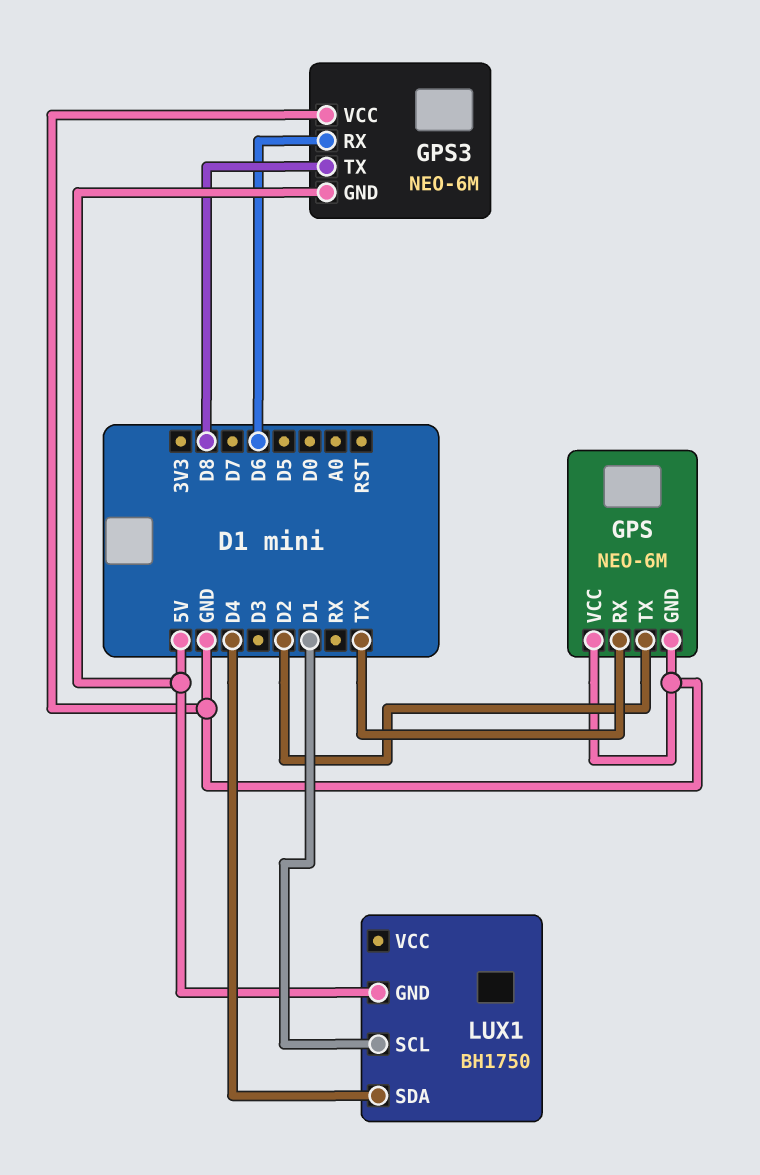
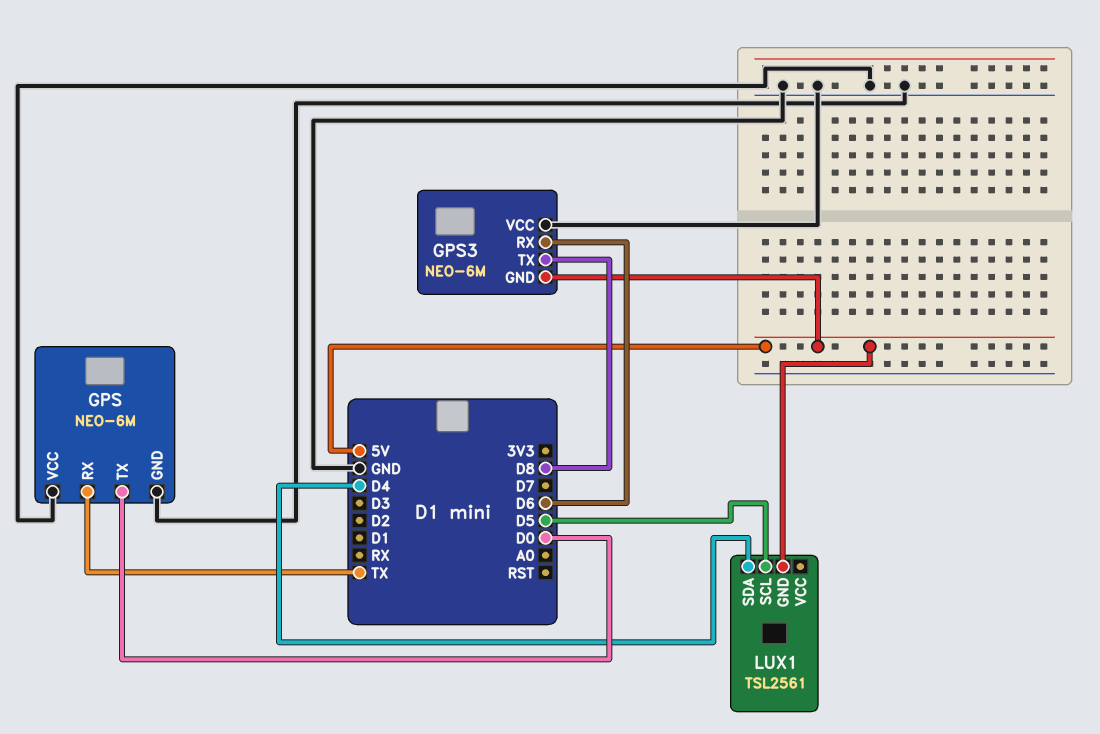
GPS pin TX: D2 -> D0
LUX1: BH1750 -> TSL2561
LUX1 pin SCL: D1 -> D5

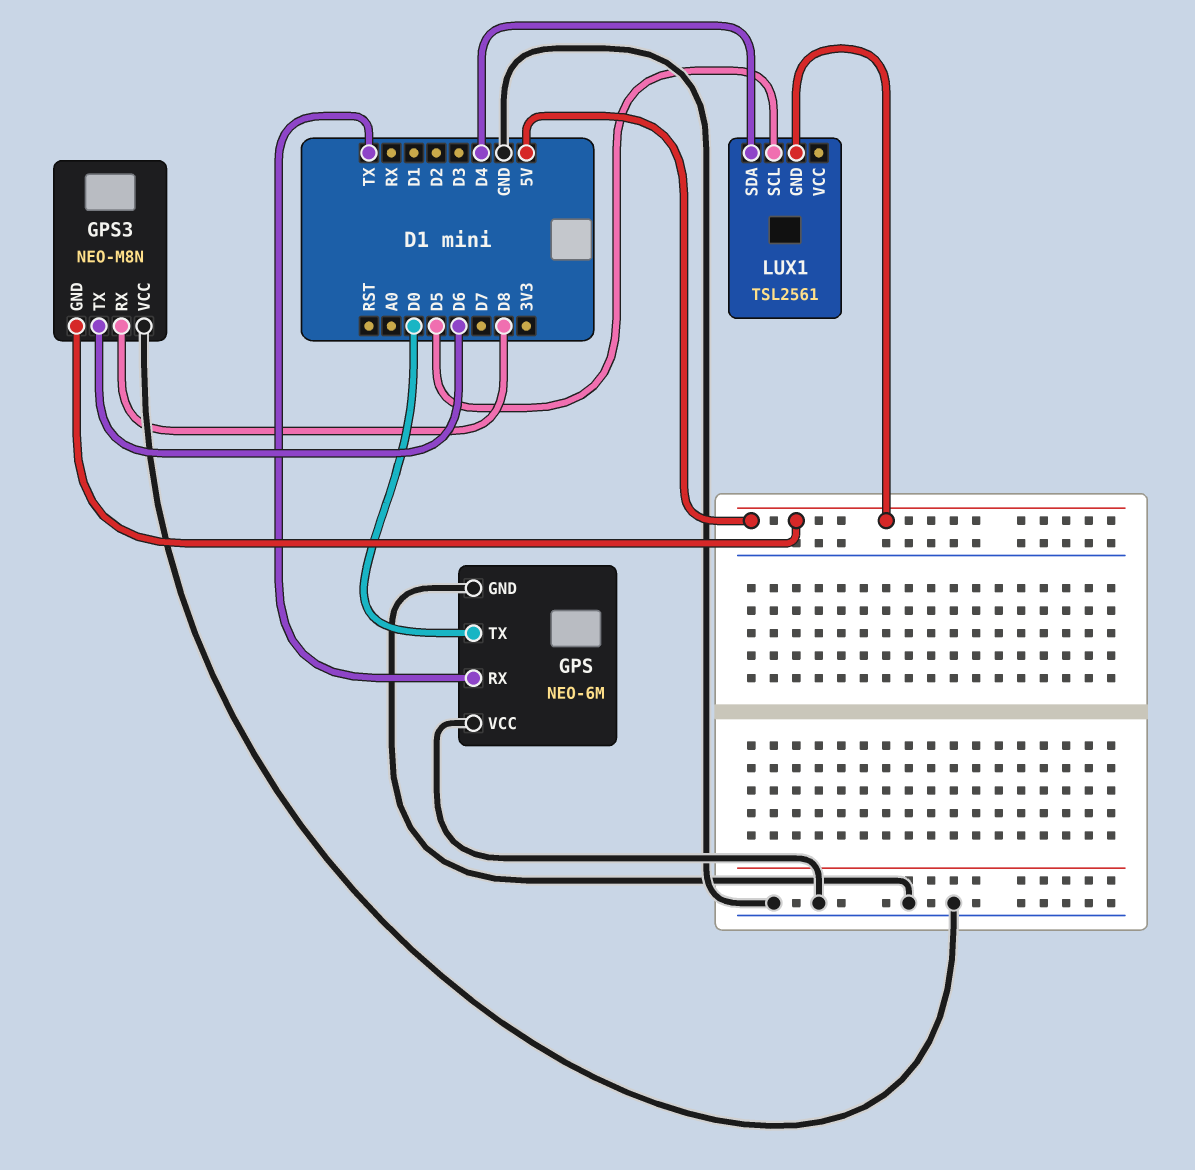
GPS3: NEO-6M -> NEO-M8N
GPS3 pin RX: D6 -> D8
GPS3 pin TX: D8 -> D6

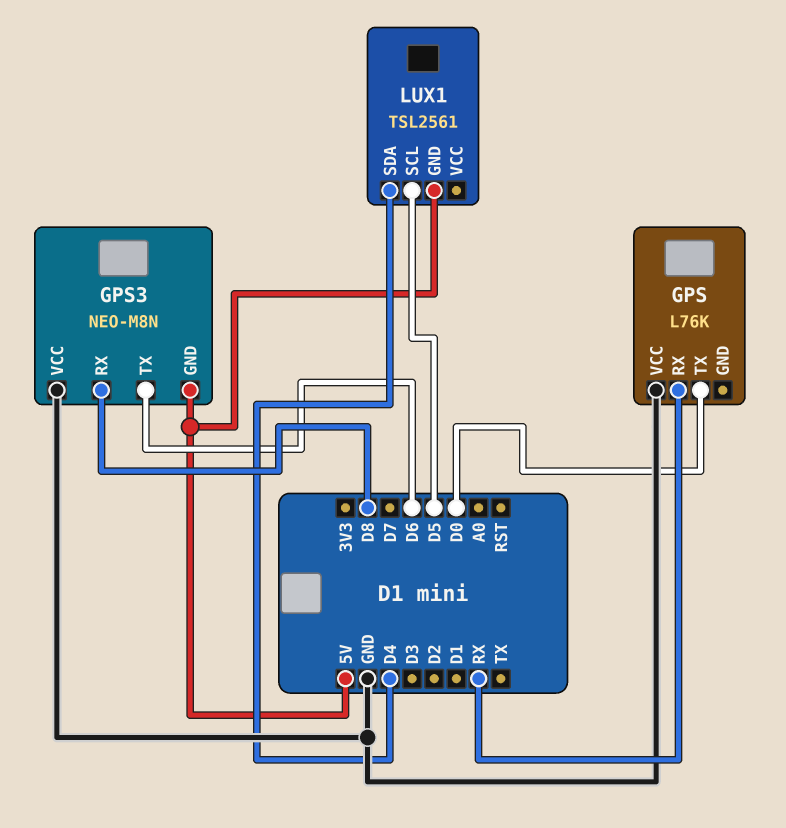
GPS: NEO-6M -> L76K
GPS pin GND: GND -> none
GPS pin RX: TX -> RX

